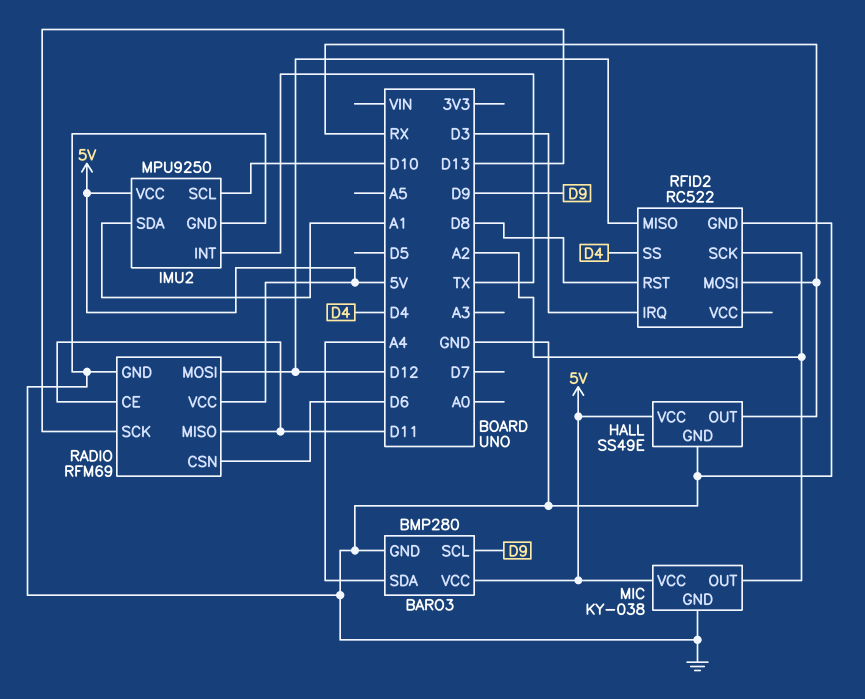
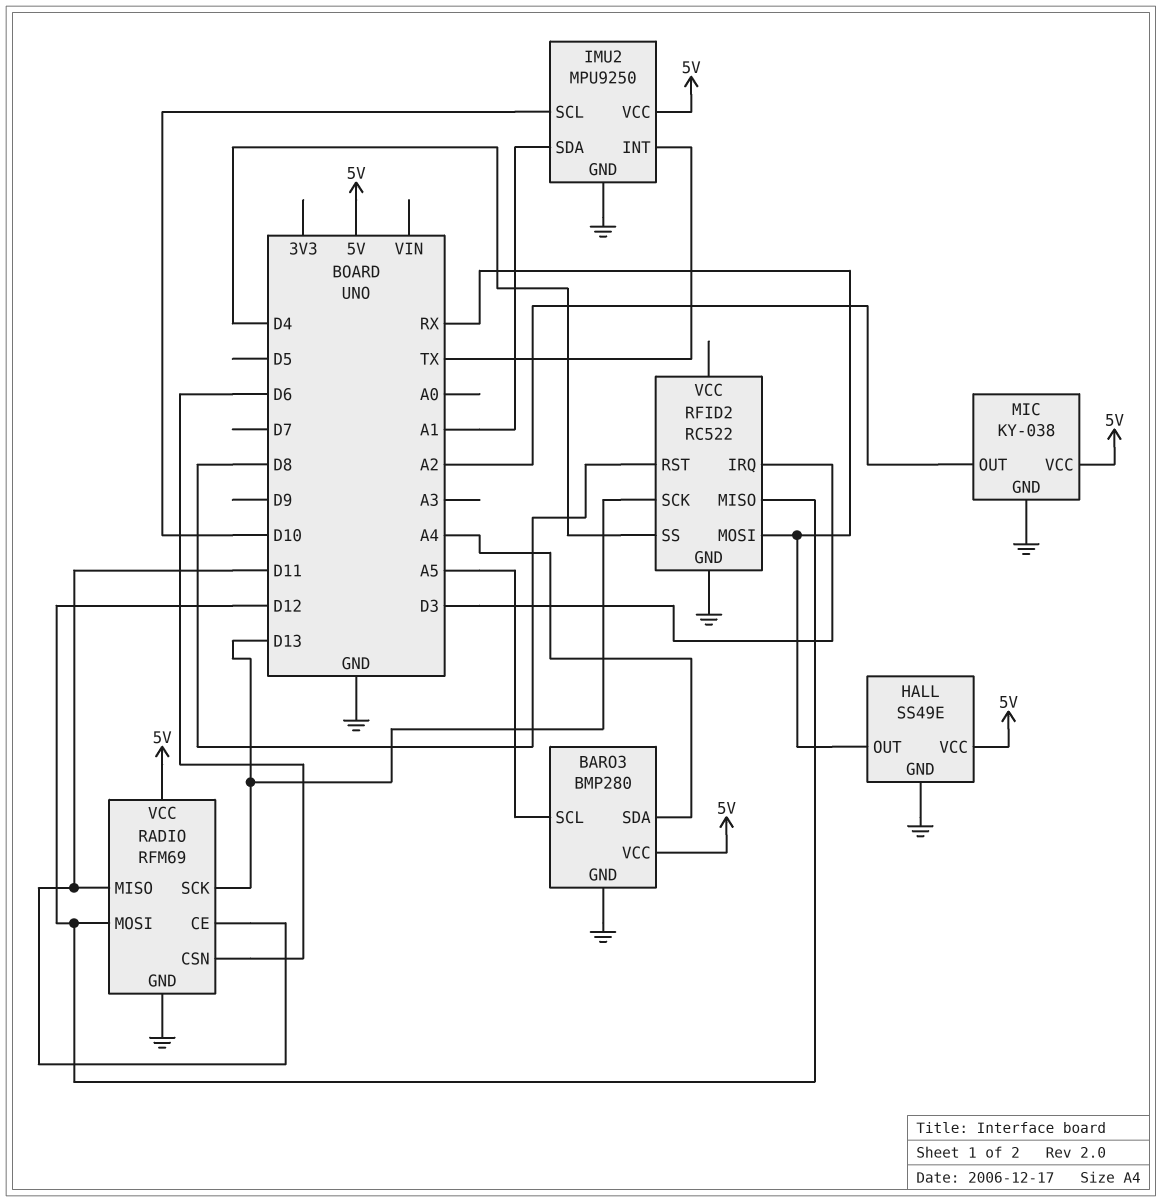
BARO3 pin SCL: D9 -> A5
RFID2 pin SCK: A2 -> D13

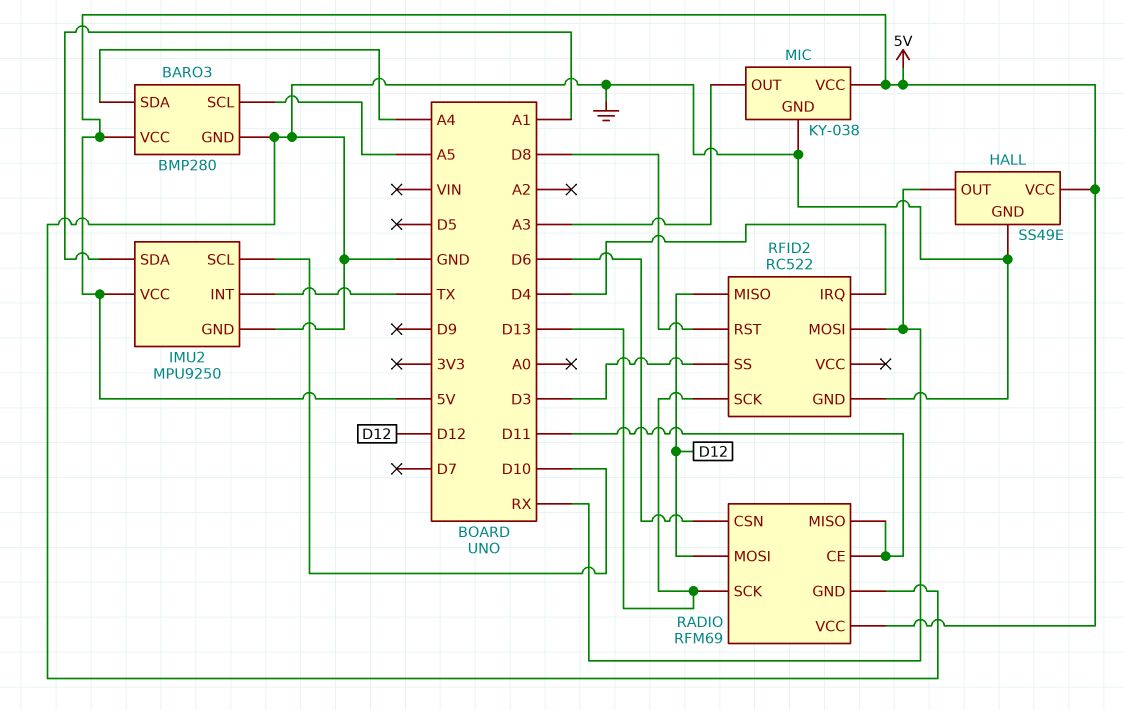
MIC pin OUT: A2 -> A3
RFID2 pin IRQ: D3 -> D4
RFID2 pin SS: D4 -> D3

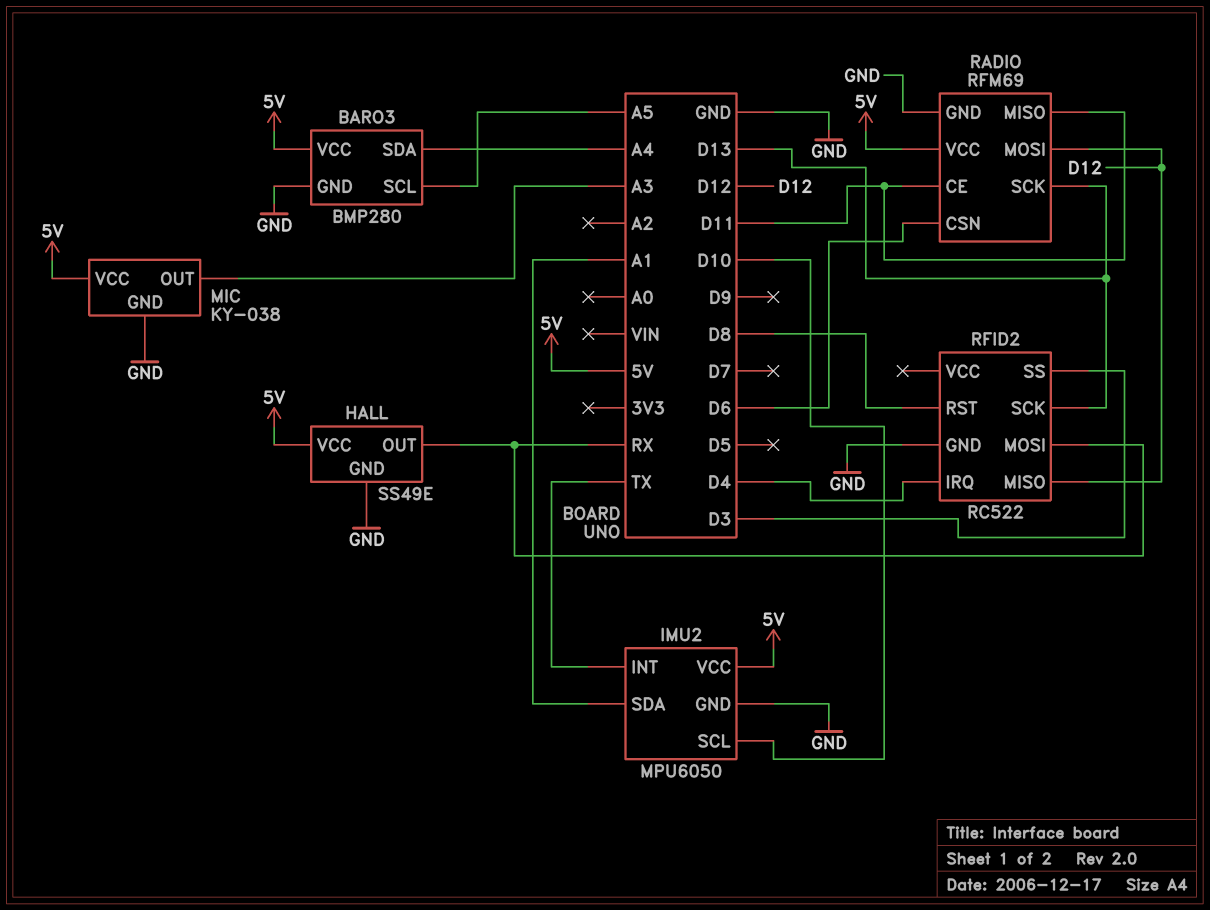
IMU2: MPU9250 -> MPU6050

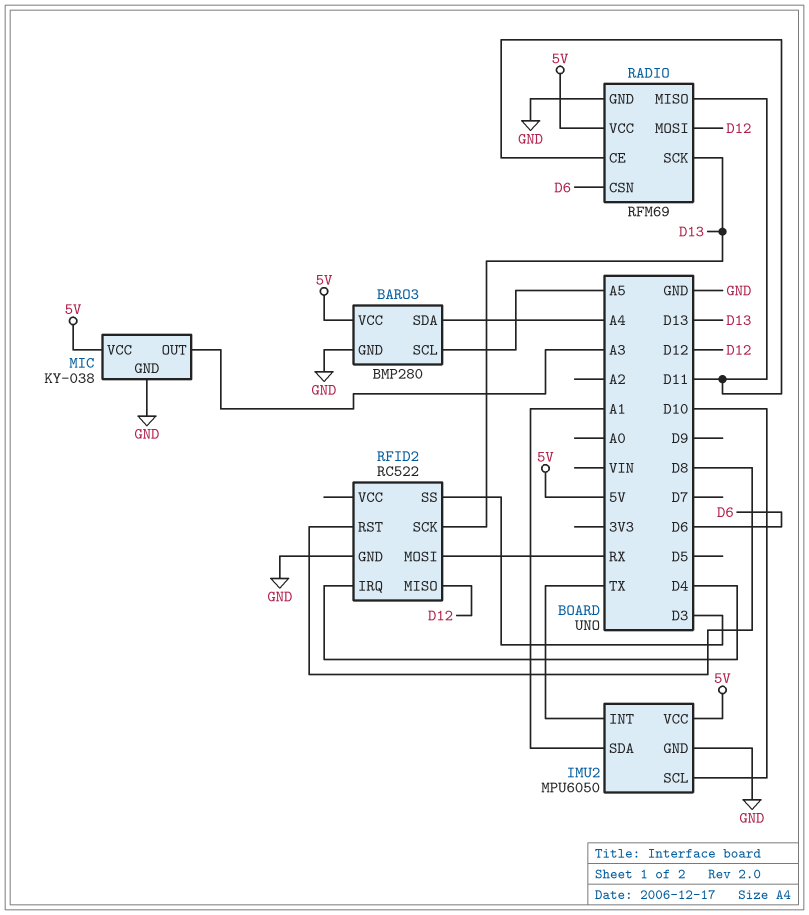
HALL: SS49E -> none
HALL pin GND: GND -> none
HALL pin OUT: RX -> none
HALL pin VCC: 5V -> none

